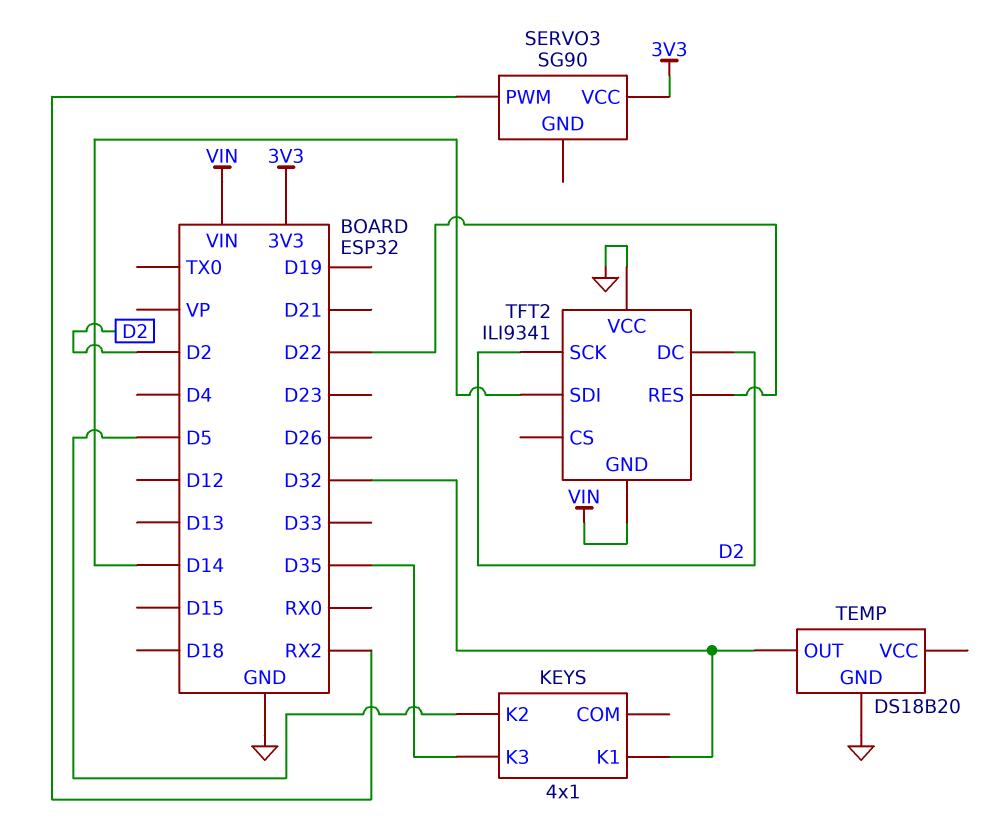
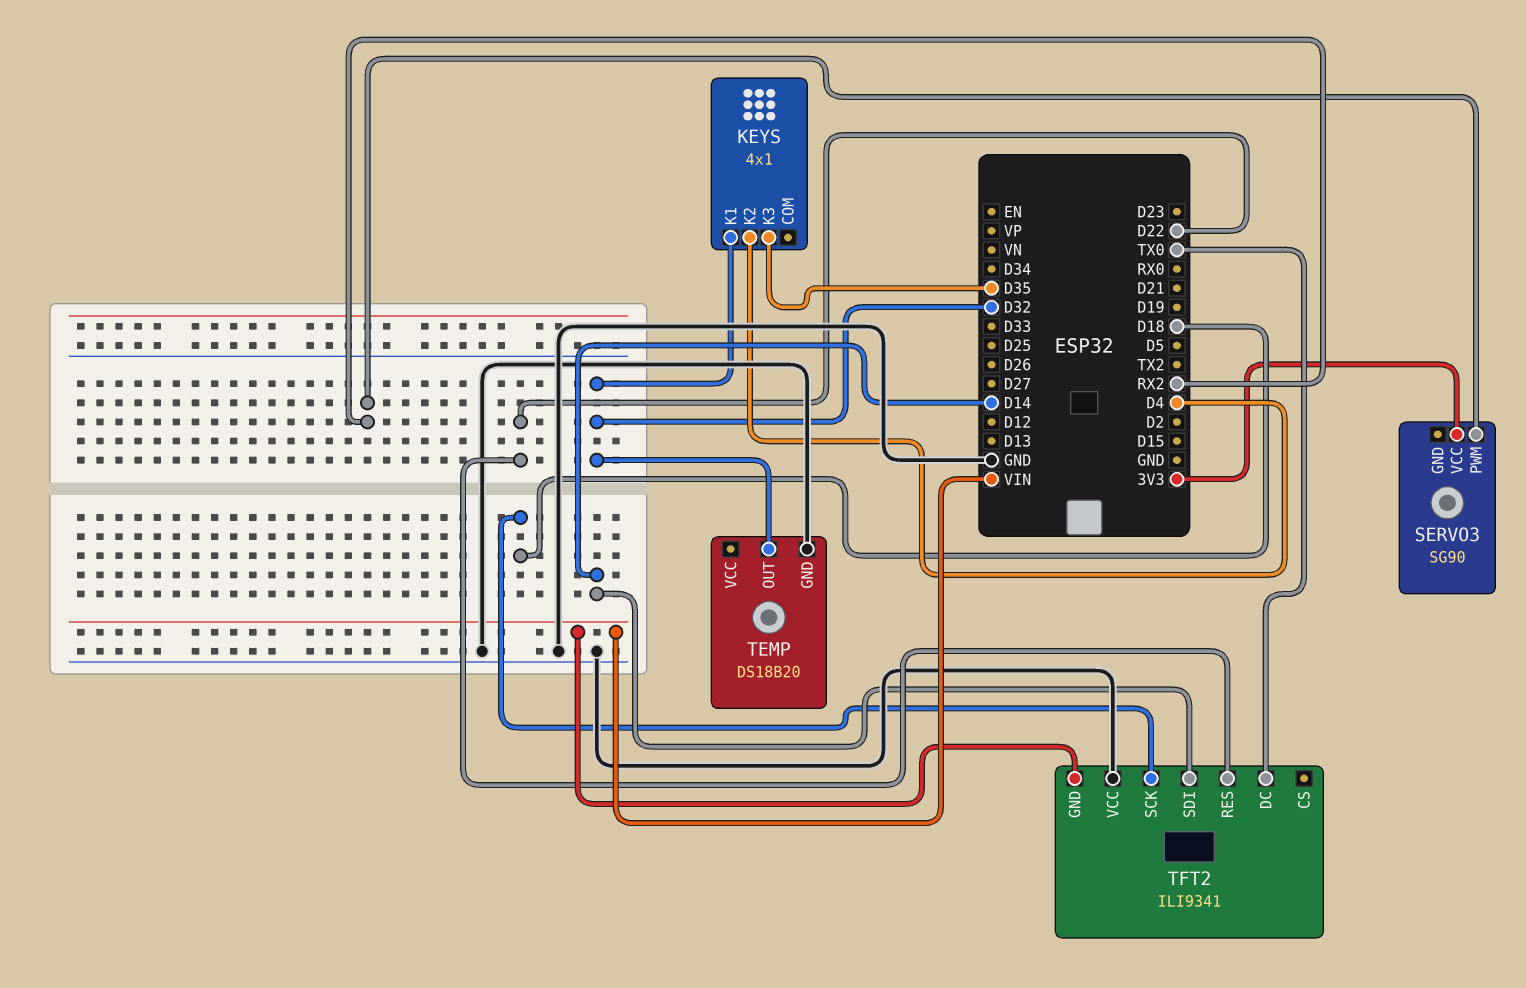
KEYS pin K2: D5 -> D4
TFT2 pin DC: D2 -> TX0
TFT2 pin SCK: D2 -> D18

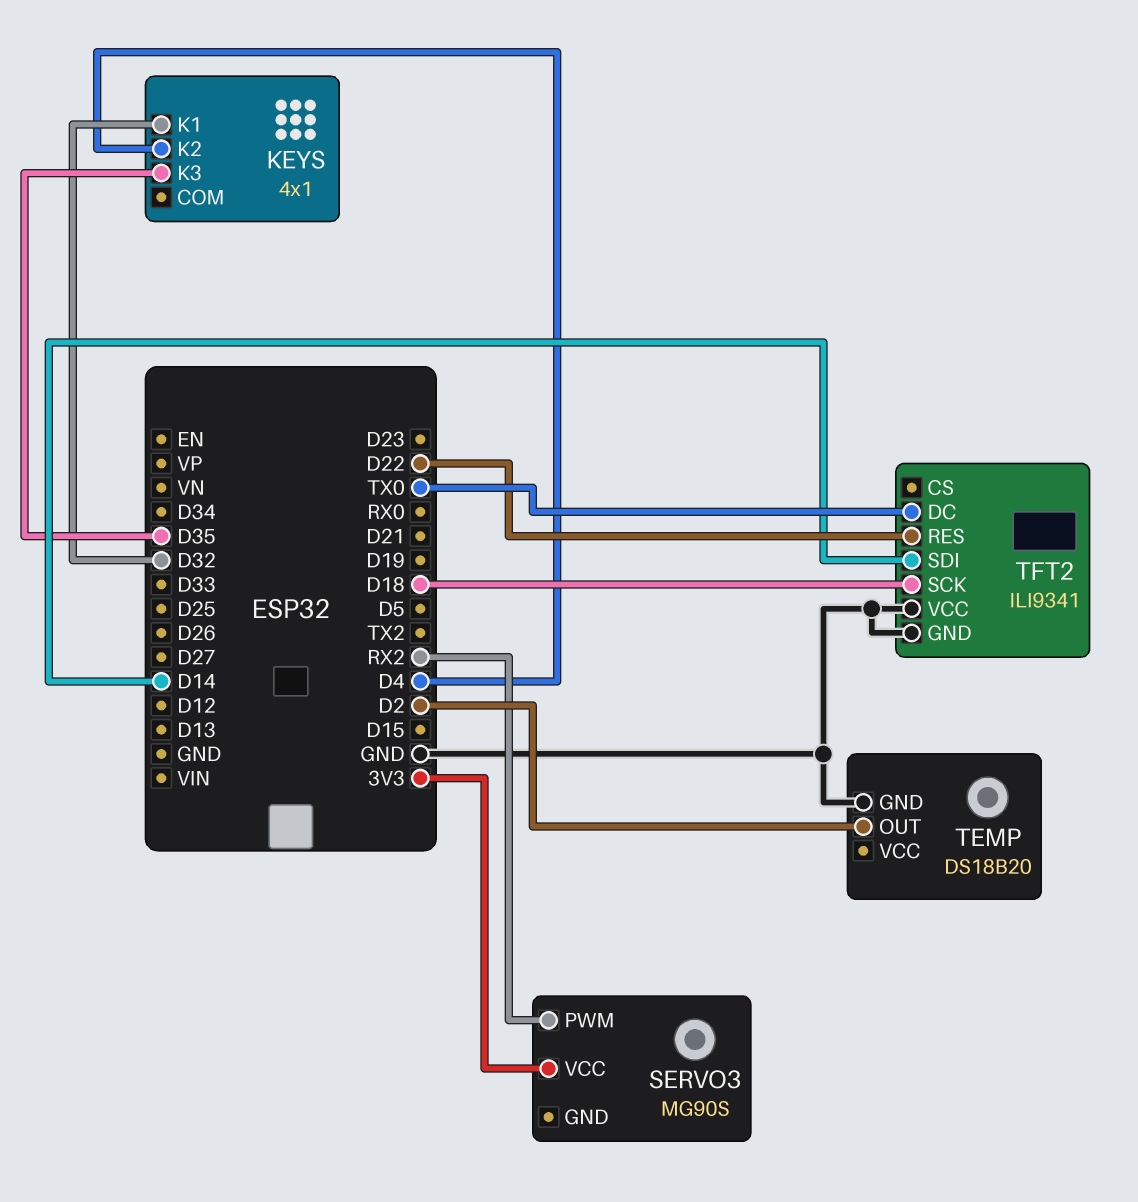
SERVO3: SG90 -> MG90S
TEMP pin OUT: D32 -> D2
TFT2 pin GND: VIN -> GND

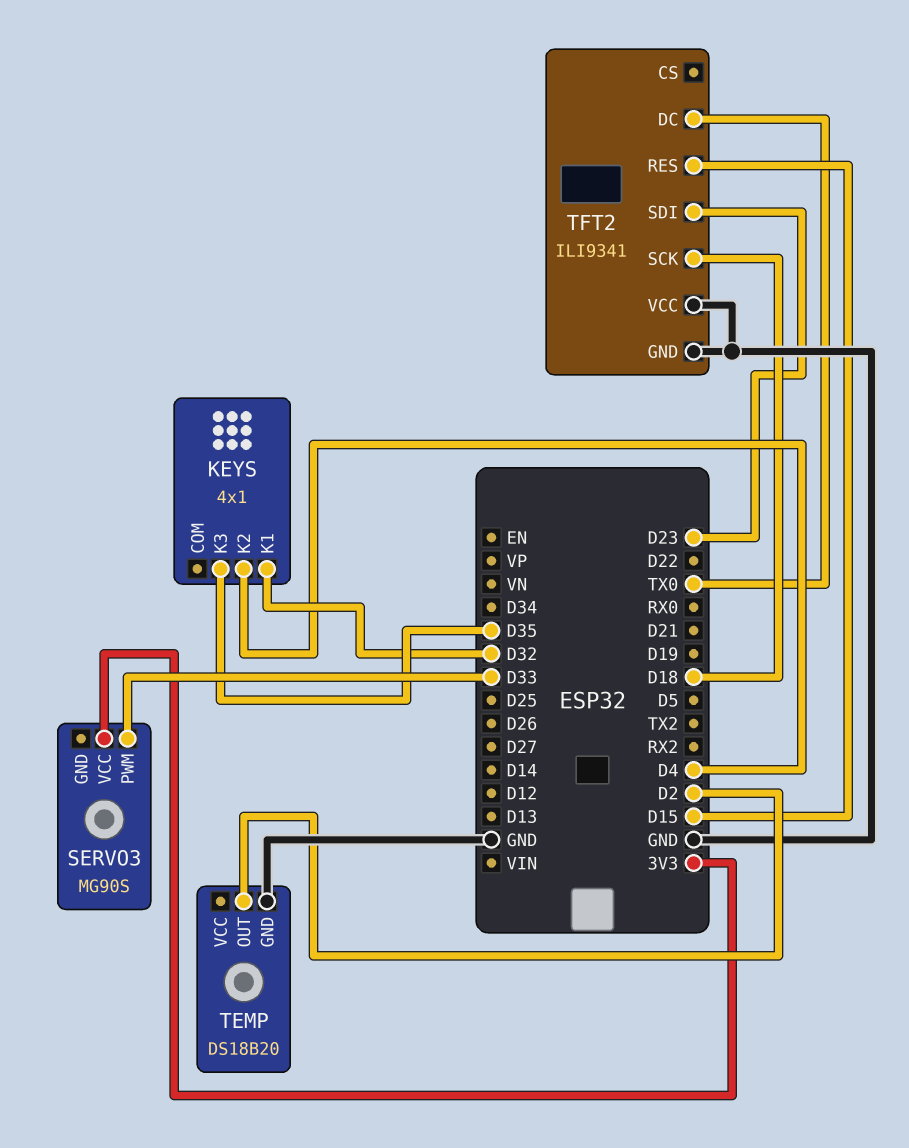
SERVO3 pin PWM: RX2 -> D33
TFT2 pin RES: D22 -> D15
TFT2 pin SDI: D14 -> D23

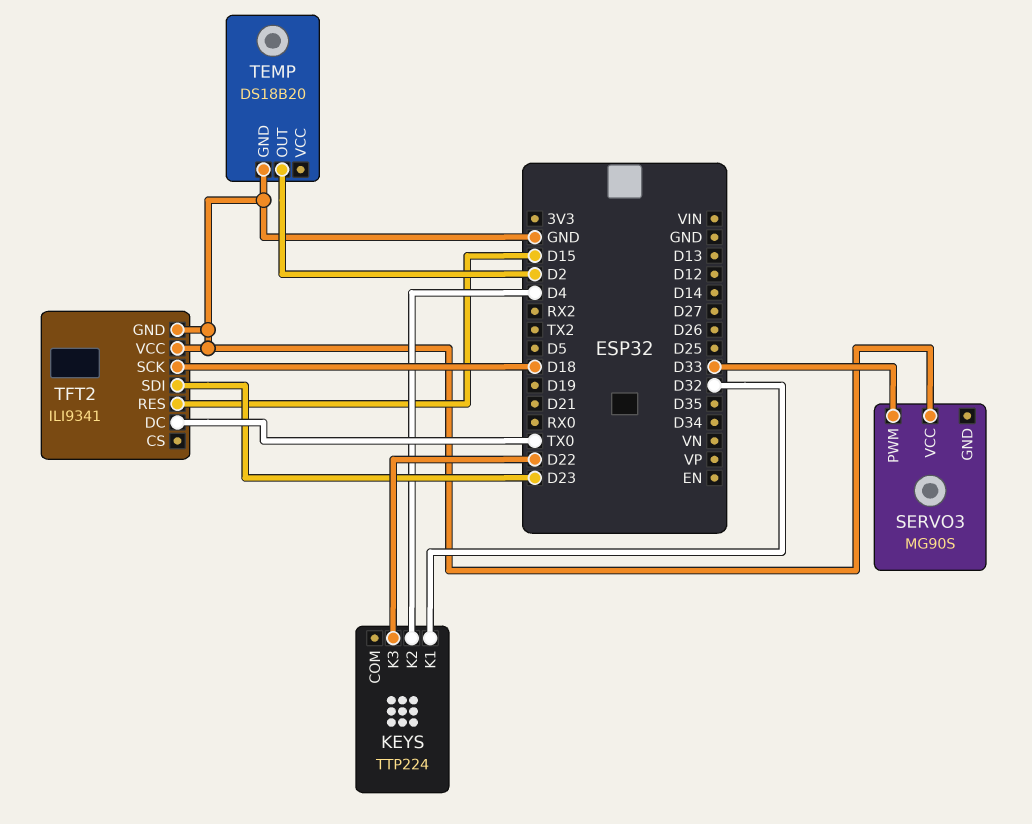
KEYS: 4x1 -> TTP224
KEYS pin K3: D35 -> D22
SERVO3 pin VCC: 3V3 -> GND

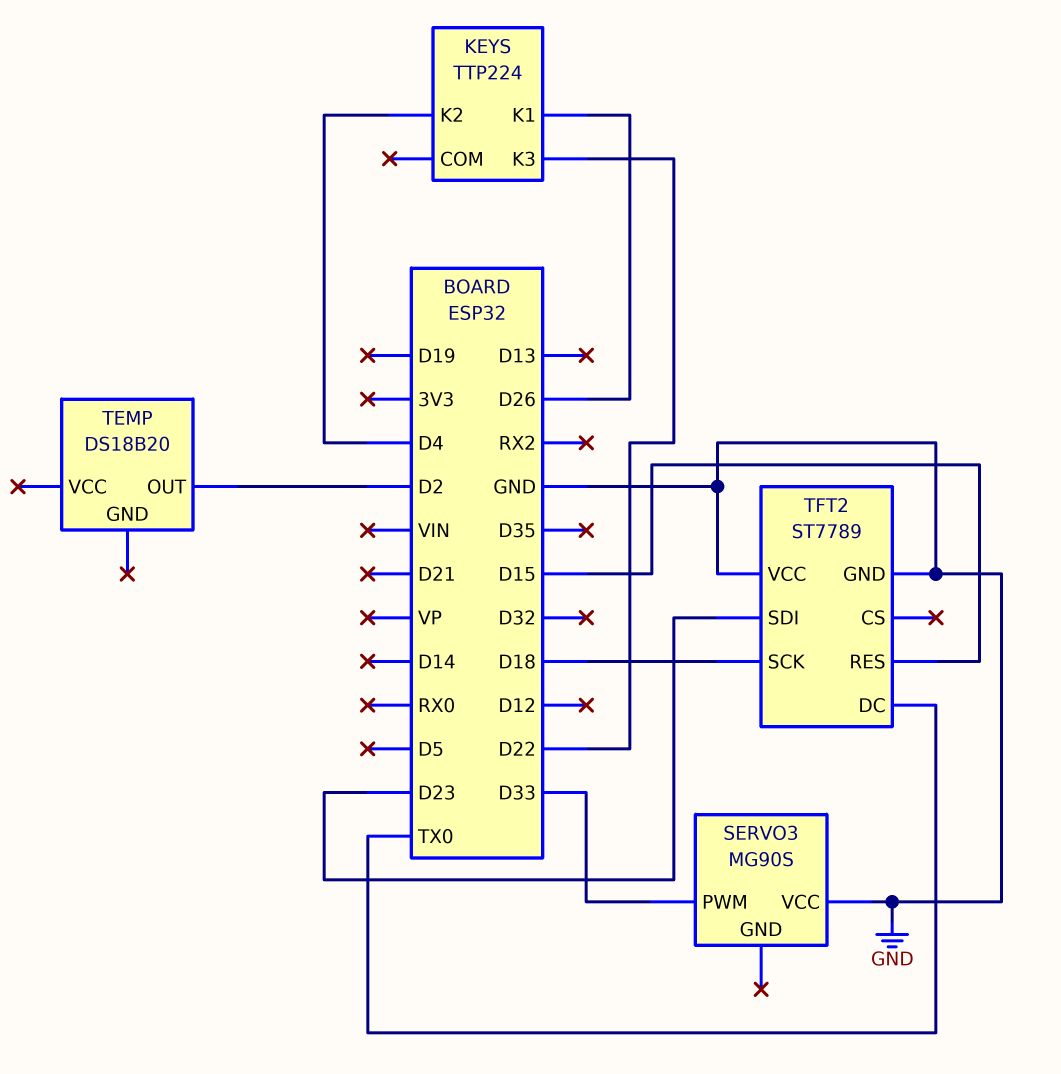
KEYS pin K1: D32 -> D26
TEMP pin GND: GND -> none
TFT2: ILI9341 -> ST7789

